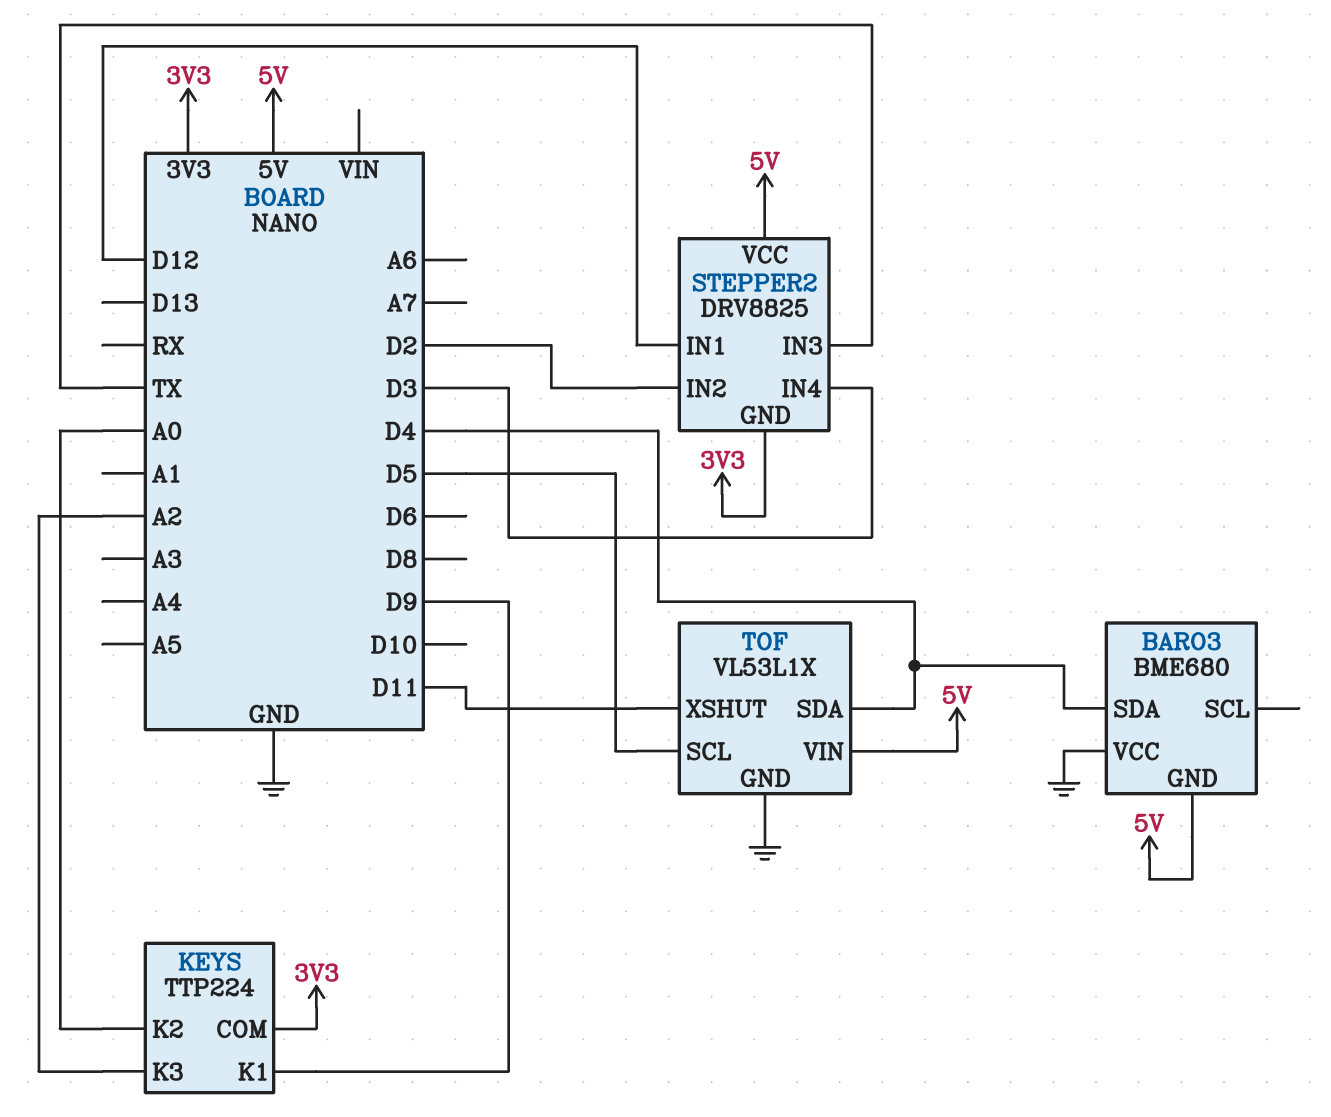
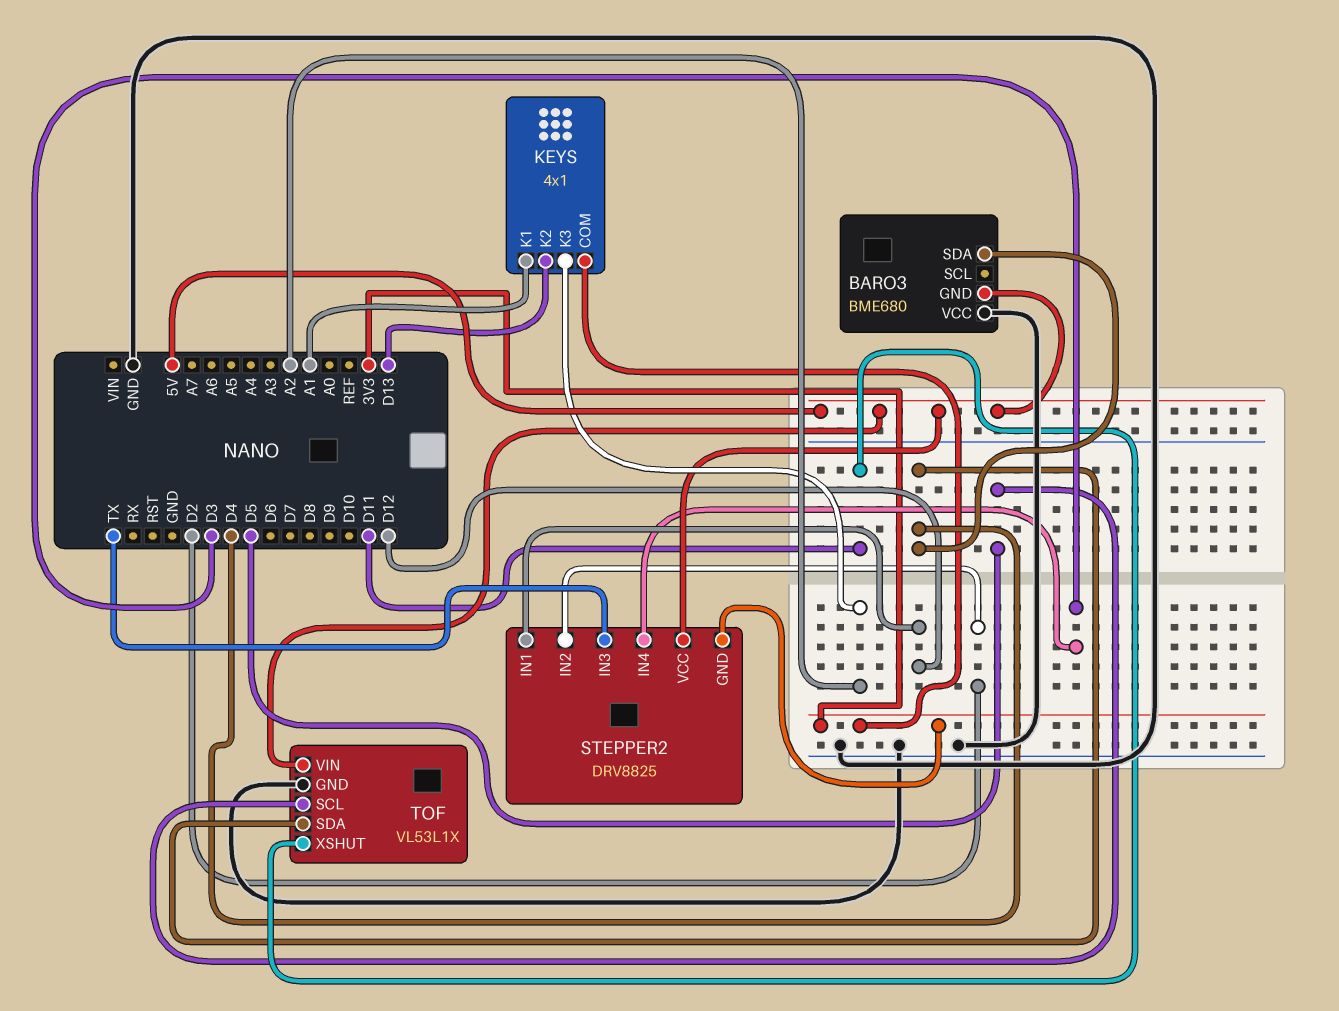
KEYS: TTP224 -> 4x1
KEYS pin K1: D9 -> A1
KEYS pin K2: A0 -> D13

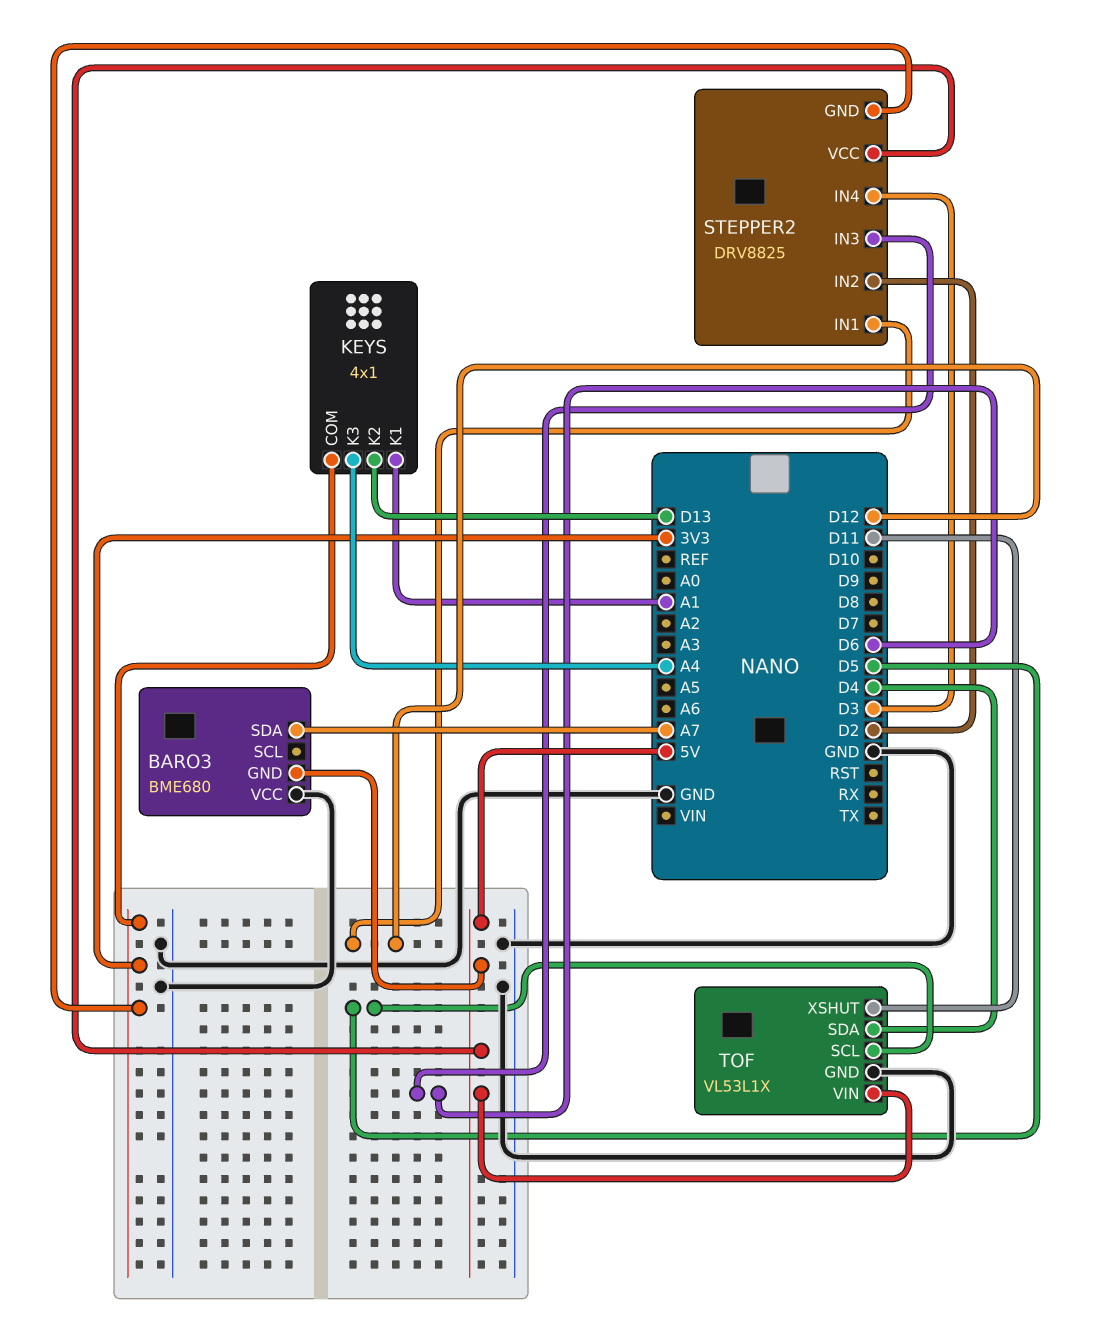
BARO3 pin SDA: D4 -> A7
KEYS pin K3: A2 -> A4
STEPPER2 pin IN3: TX -> D6

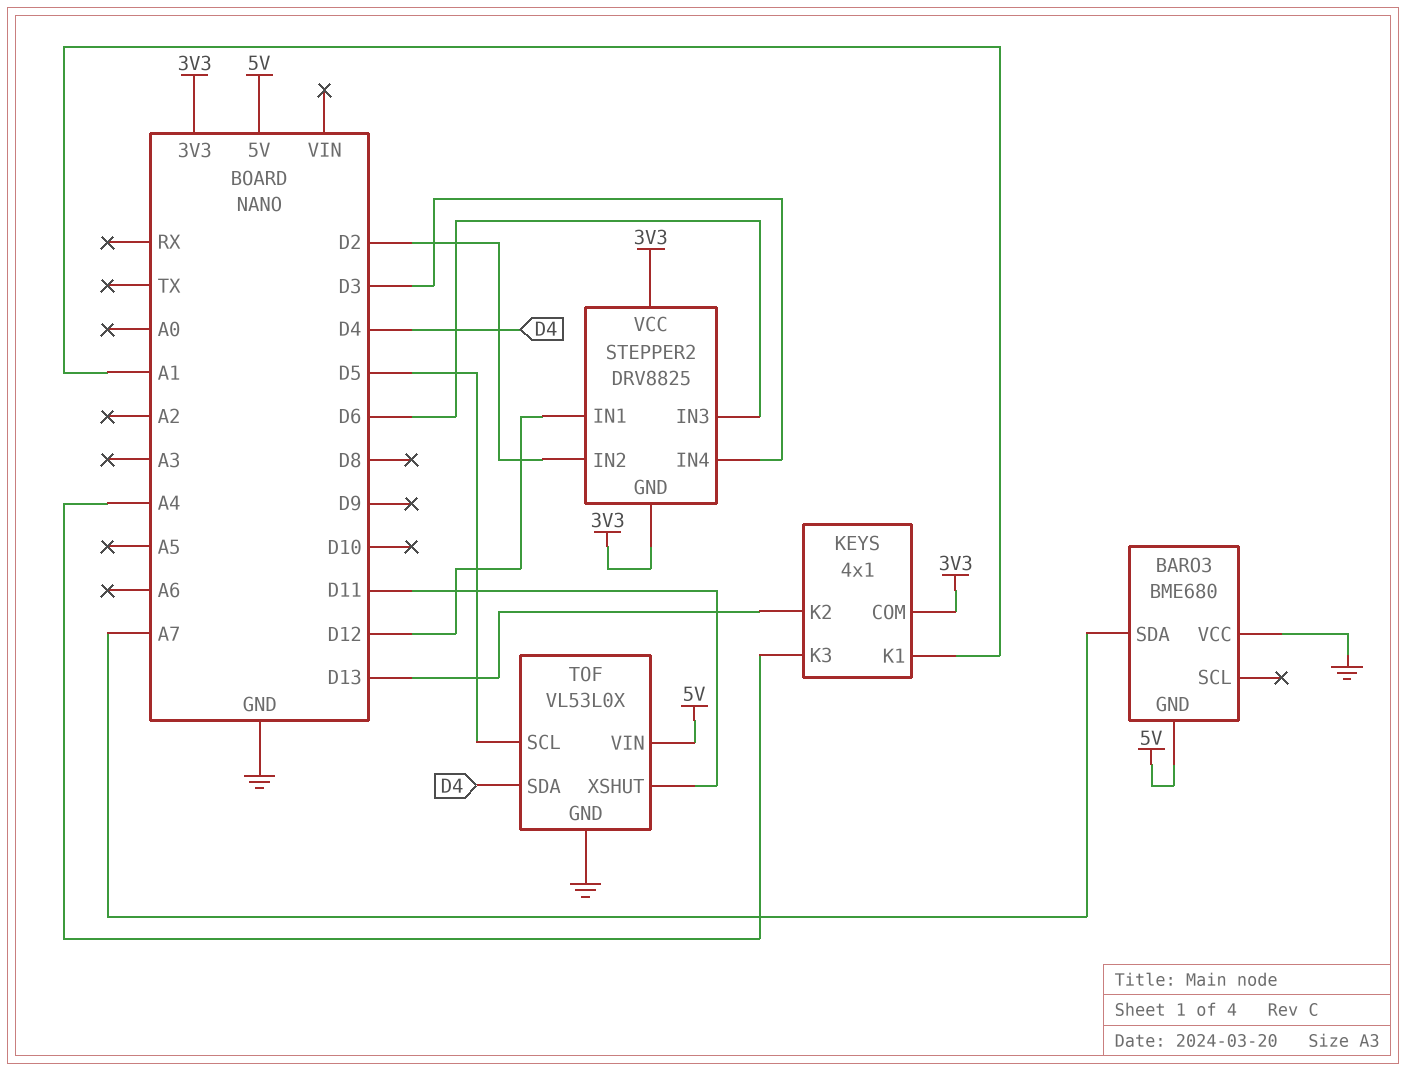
STEPPER2 pin VCC: 5V -> 3V3
TOF: VL53L1X -> VL53L0X

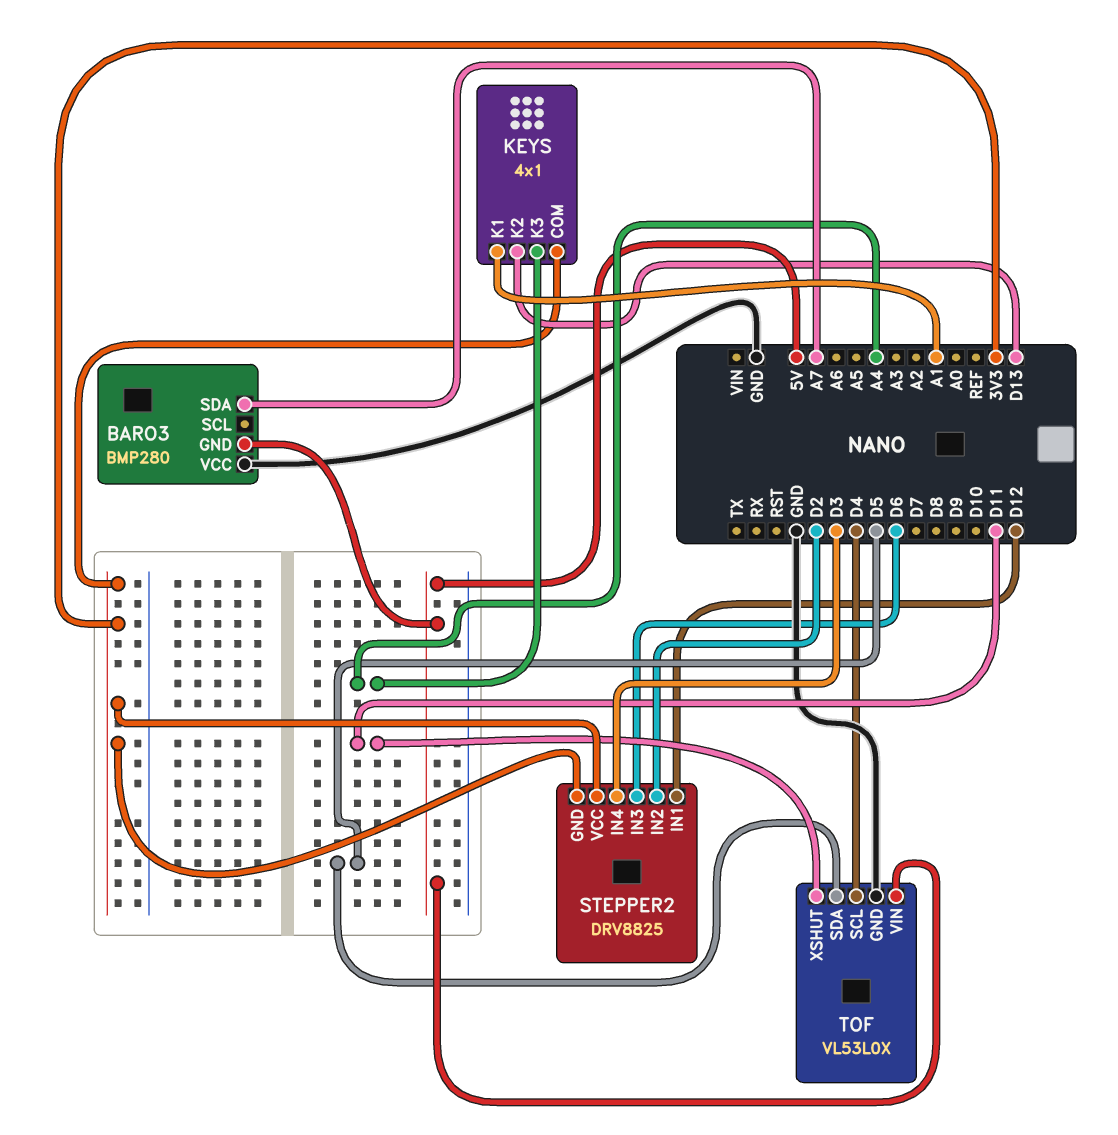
BARO3: BME680 -> BMP280
TOF pin SCL: D5 -> D4
TOF pin SDA: D4 -> D5

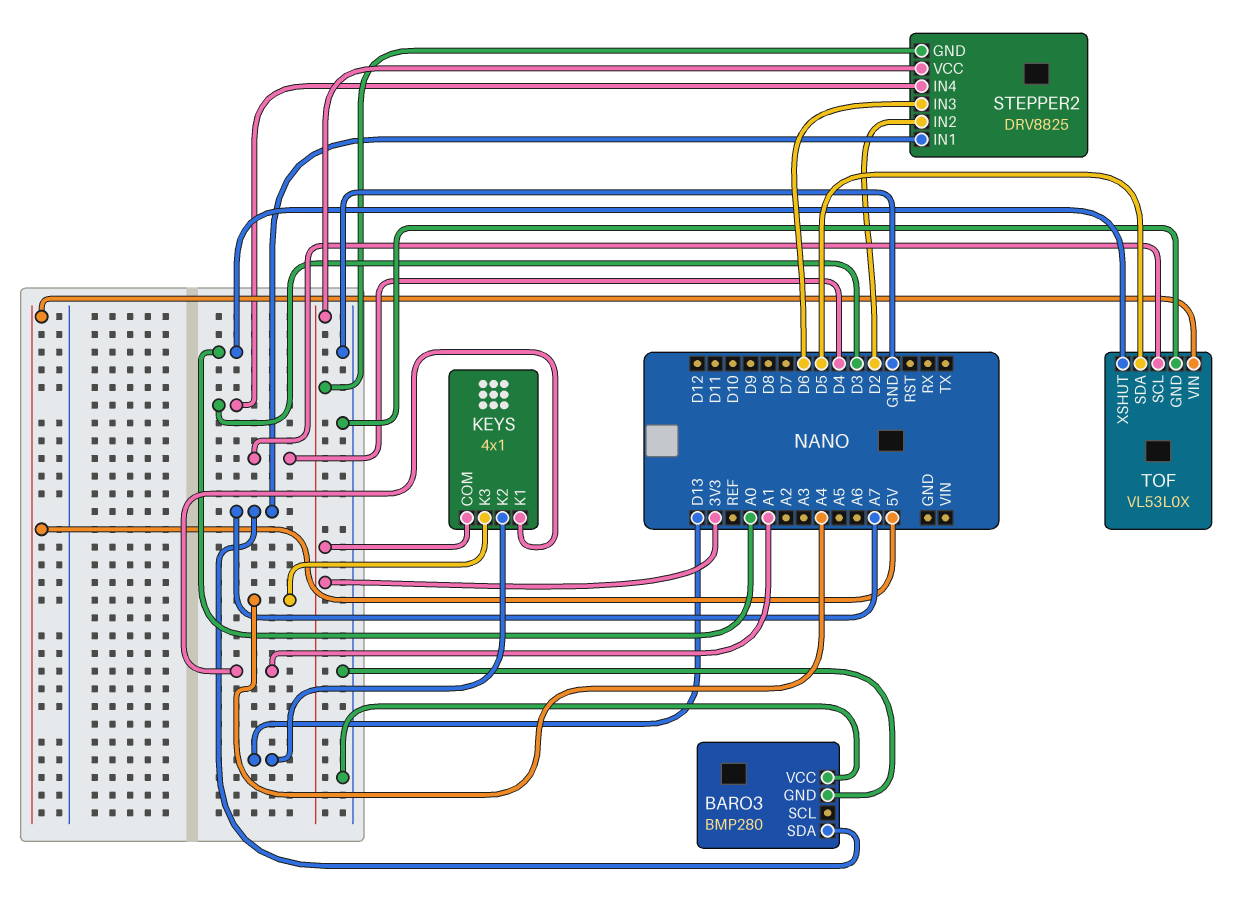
BARO3 pin GND: 5V -> GND
STEPPER2 pin IN1: D12 -> A7
TOF pin XSHUT: D11 -> A0

